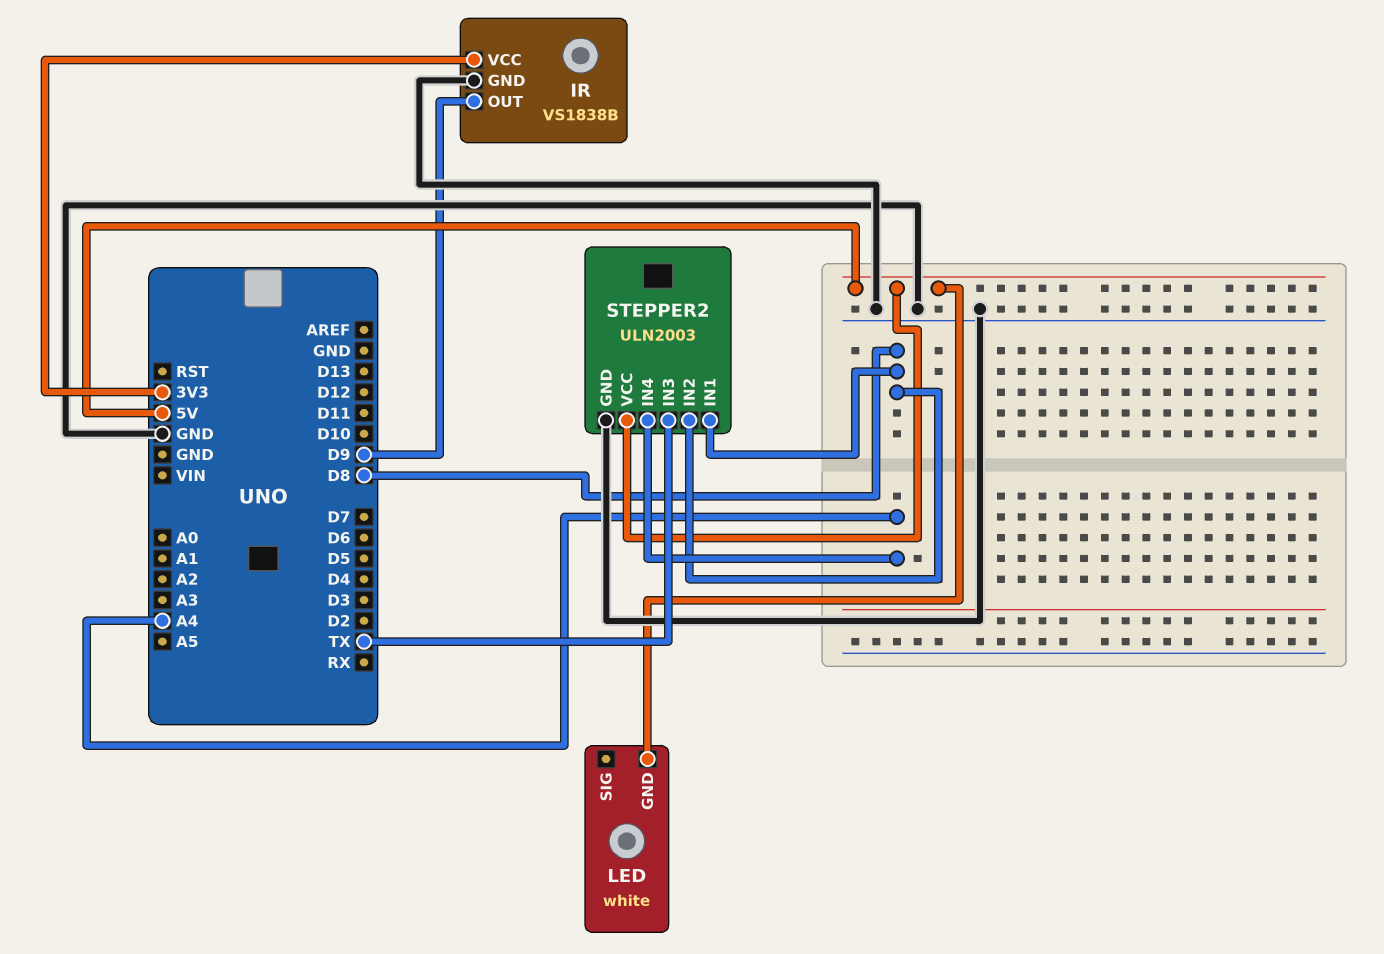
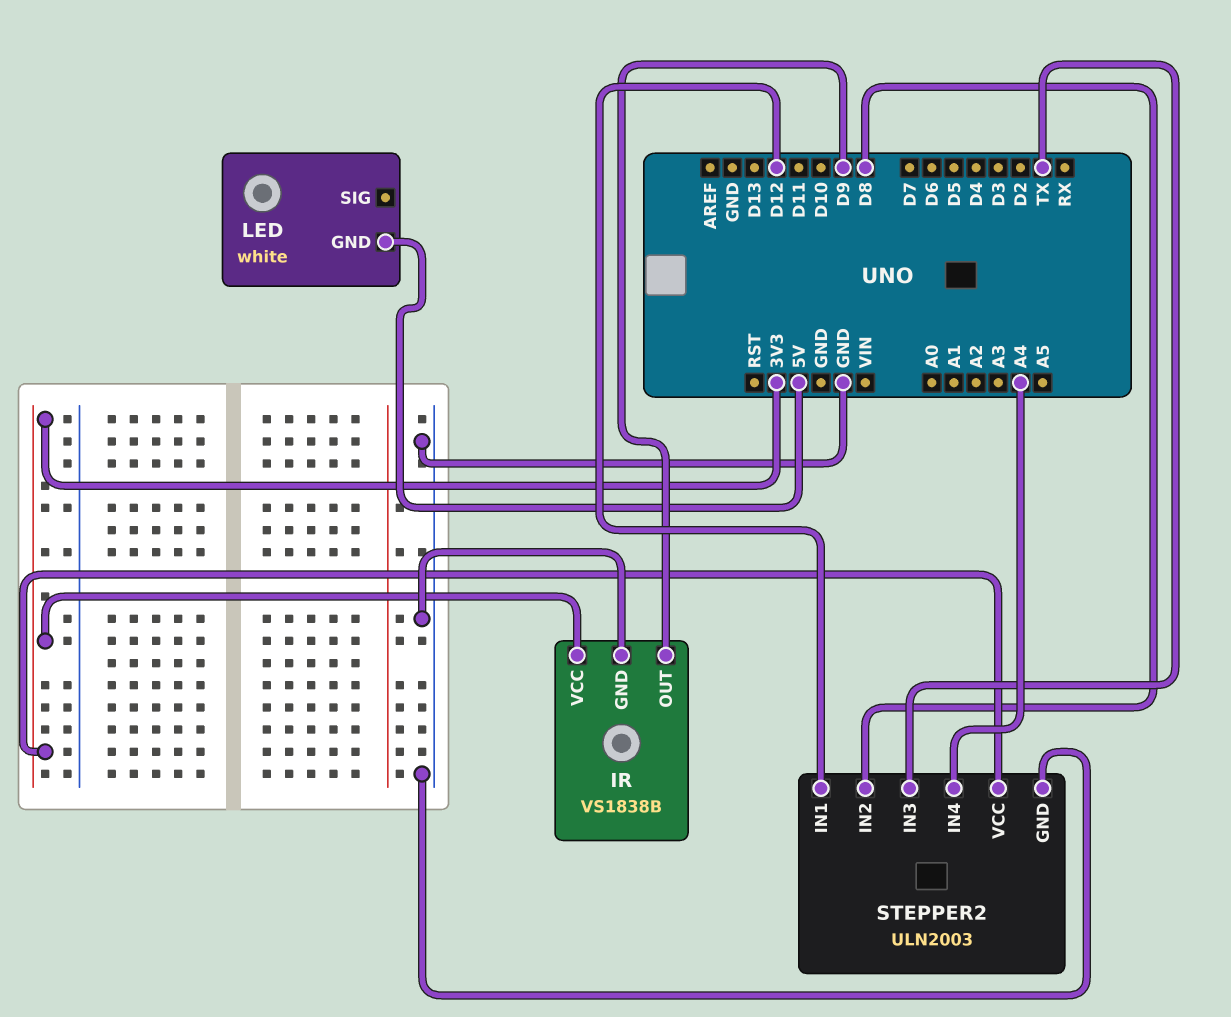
STEPPER2 pin IN1: D8 -> D12
STEPPER2 pin VCC: 5V -> 3V3

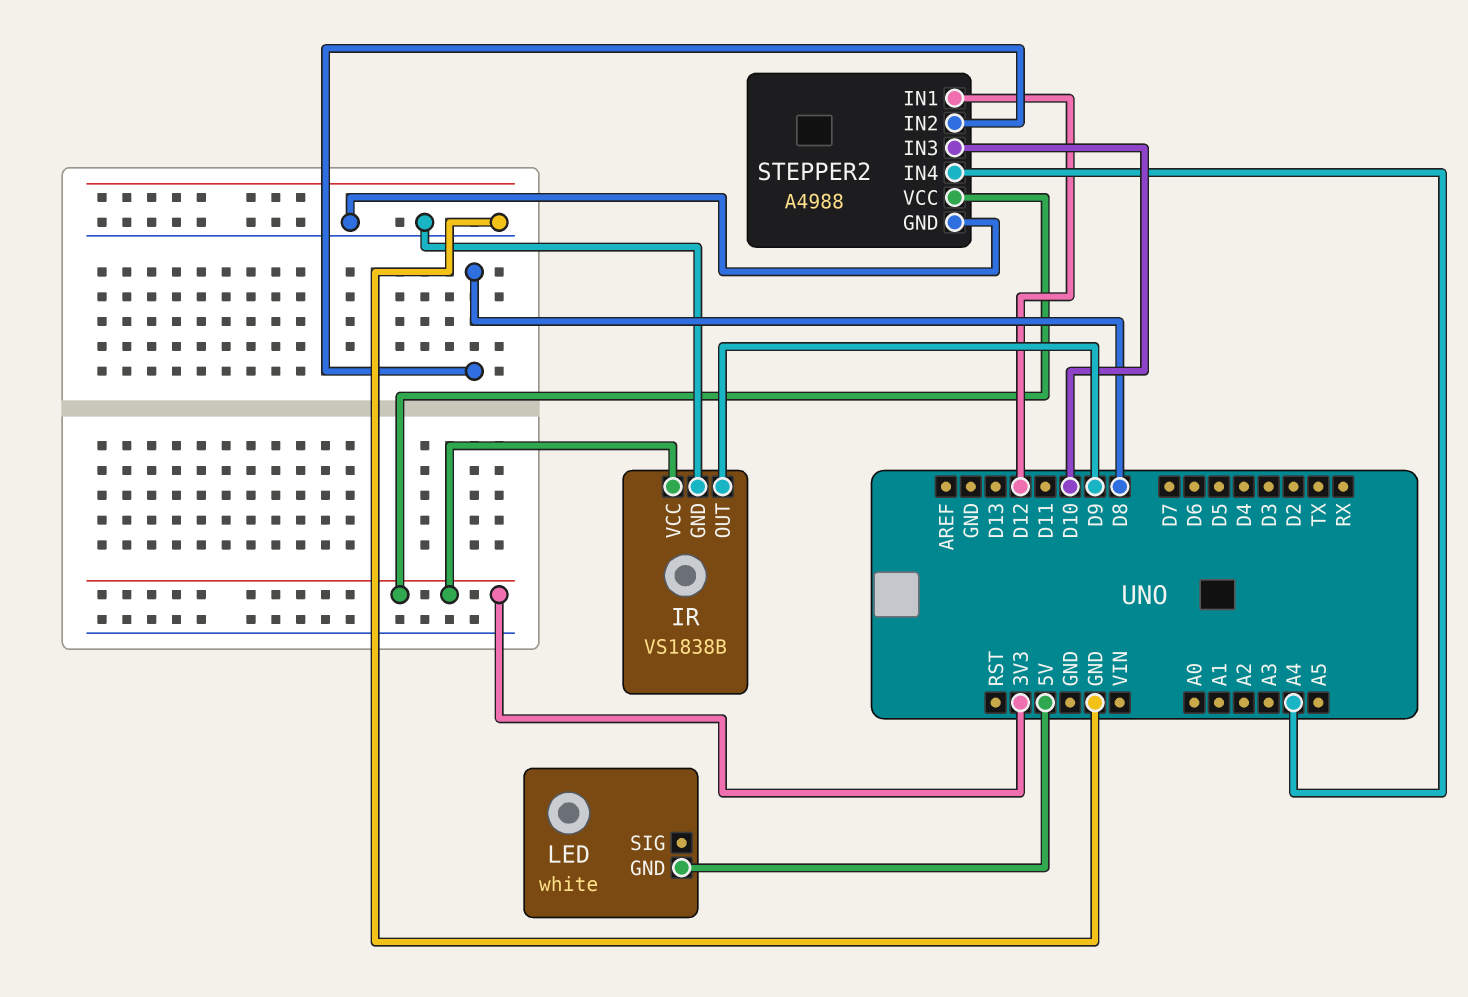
STEPPER2: ULN2003 -> A4988
STEPPER2 pin IN3: TX -> D10

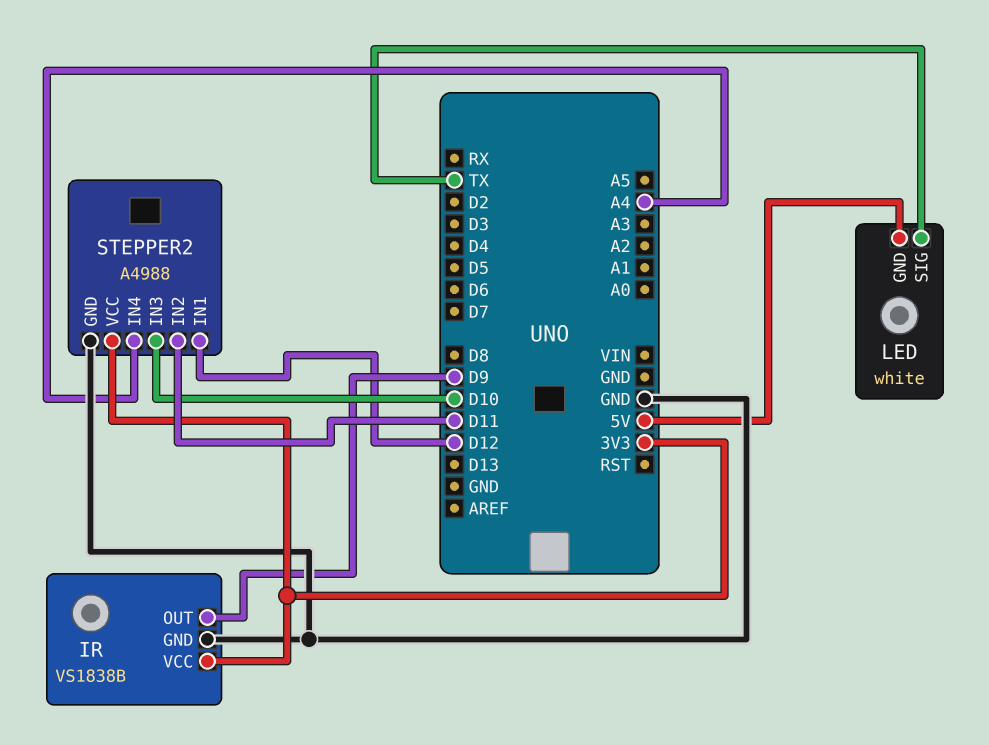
LED pin SIG: none -> TX
STEPPER2 pin IN2: D8 -> D11

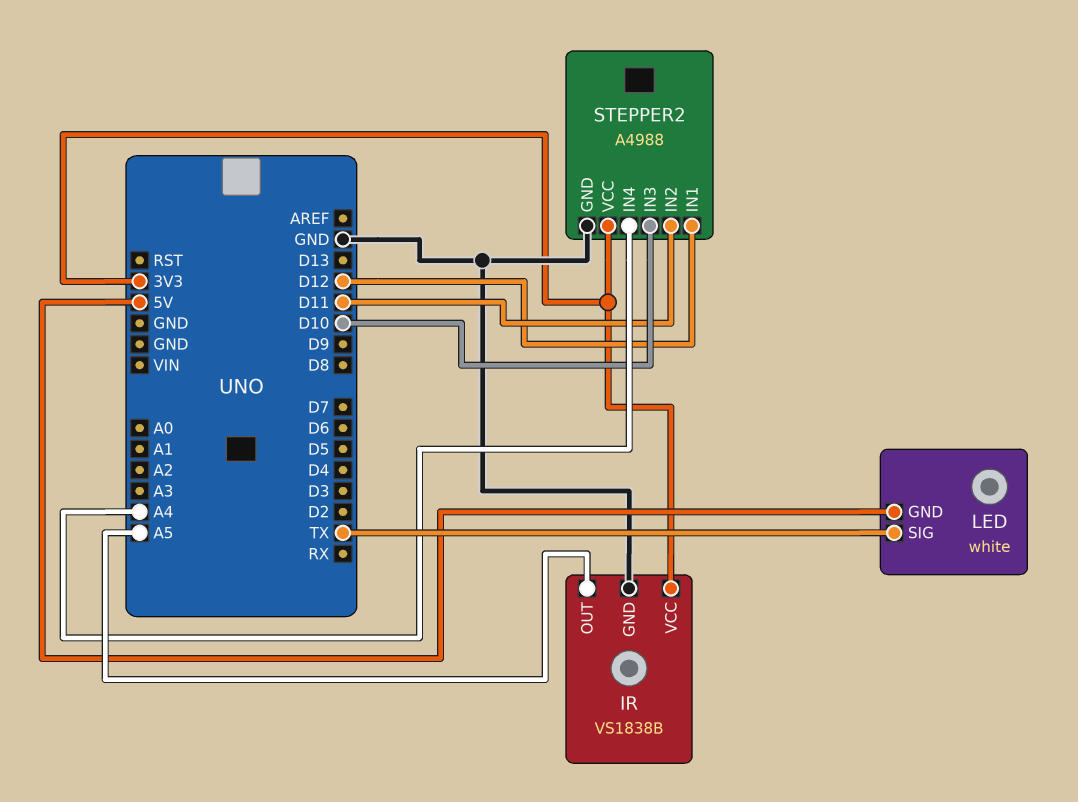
IR pin OUT: D9 -> A5

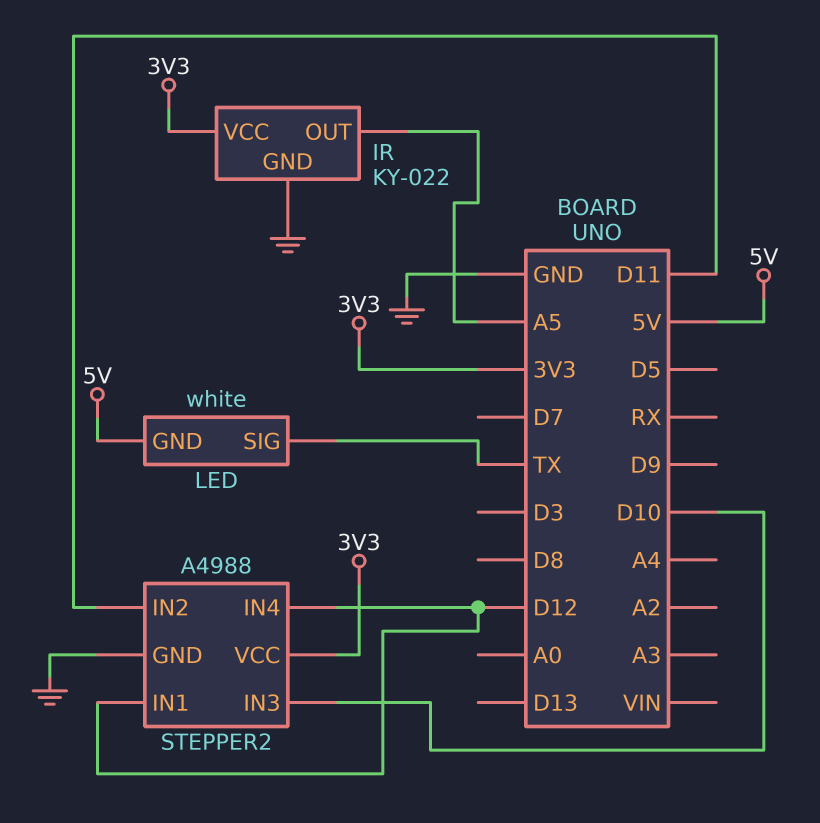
IR: VS1838B -> KY-022
STEPPER2 pin IN4: A4 -> D12

